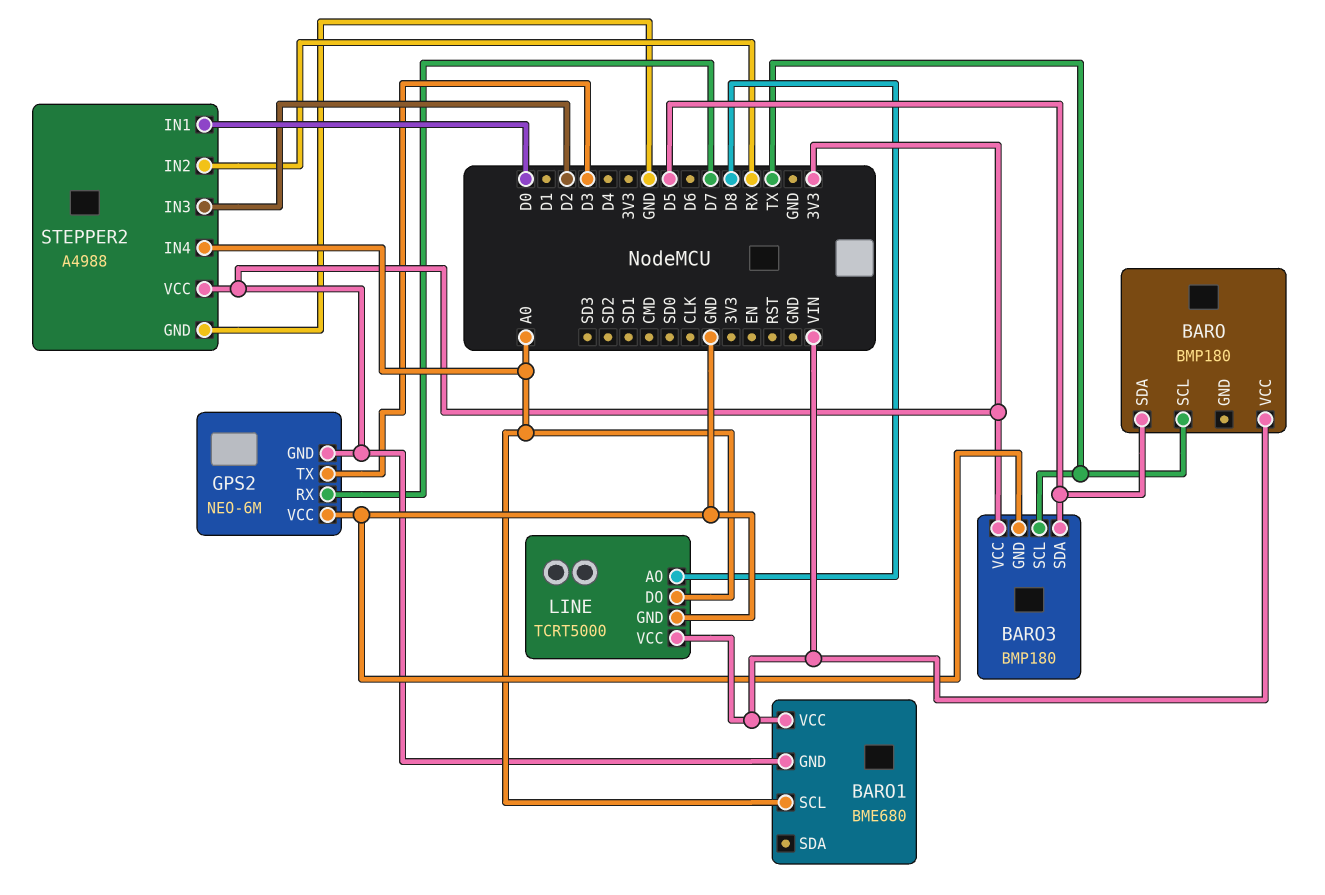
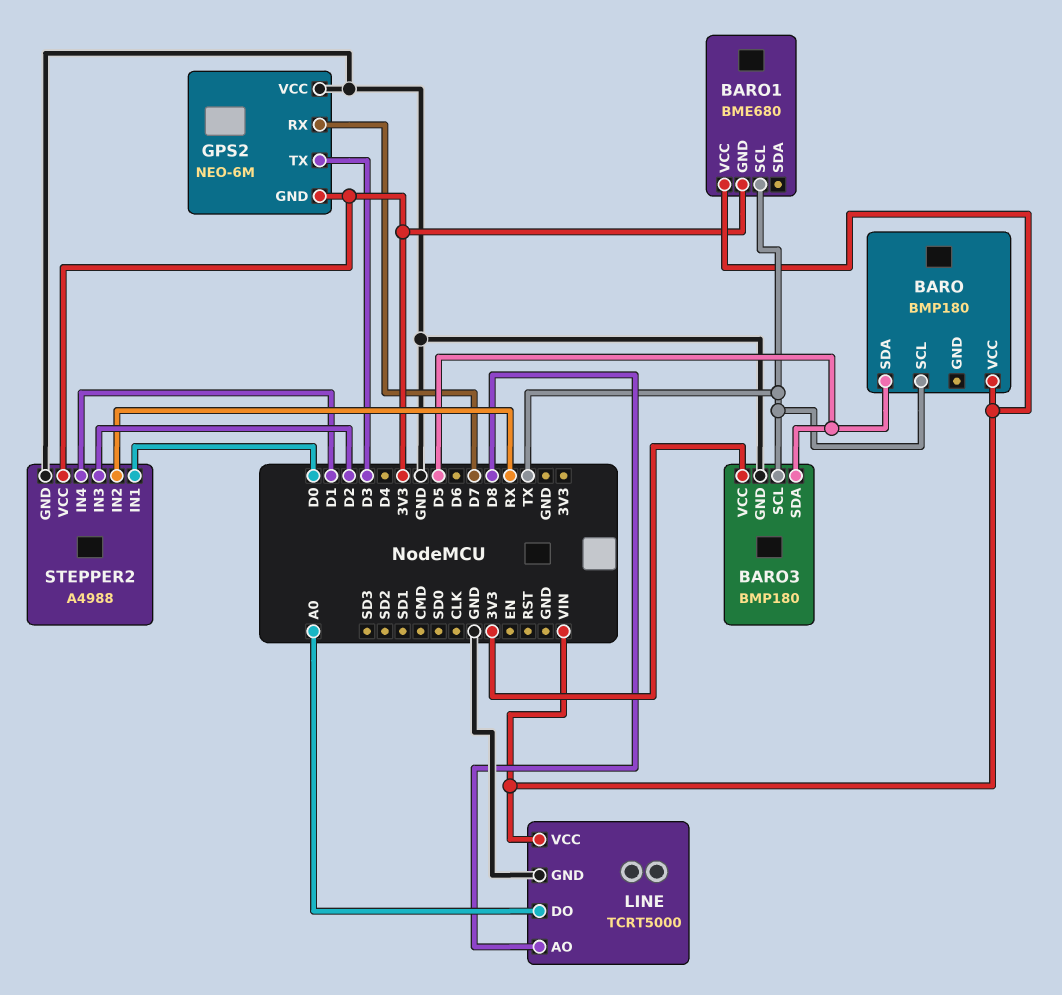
BARO1 pin SCL: A0 -> TX
STEPPER2 pin IN4: A0 -> D1

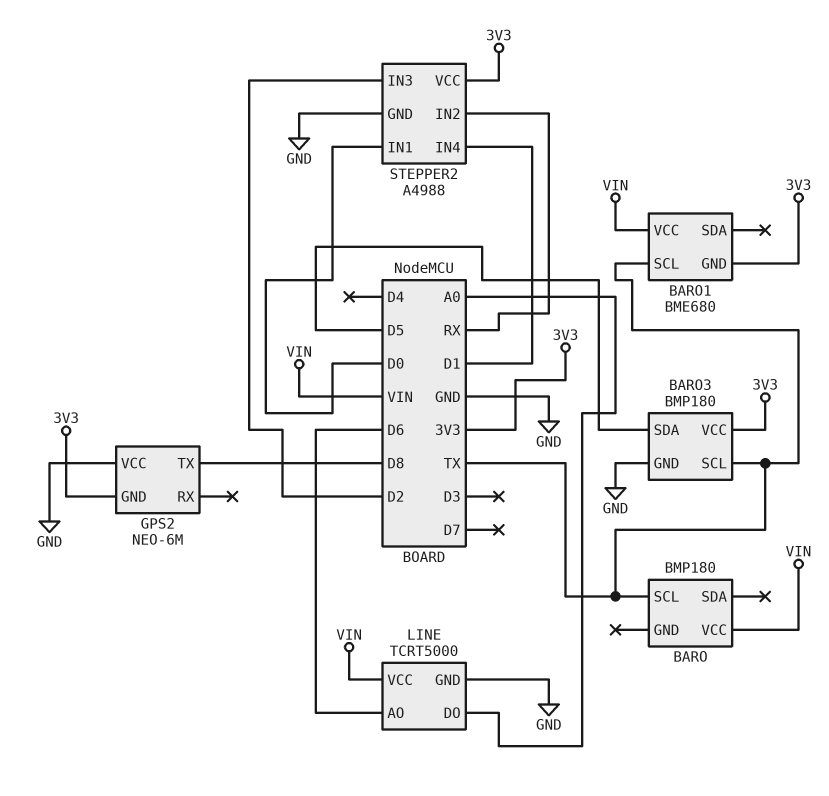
BARO pin SDA: D5 -> none
GPS2 pin RX: D7 -> none
GPS2 pin TX: D3 -> D8
LINE pin AO: D8 -> D6

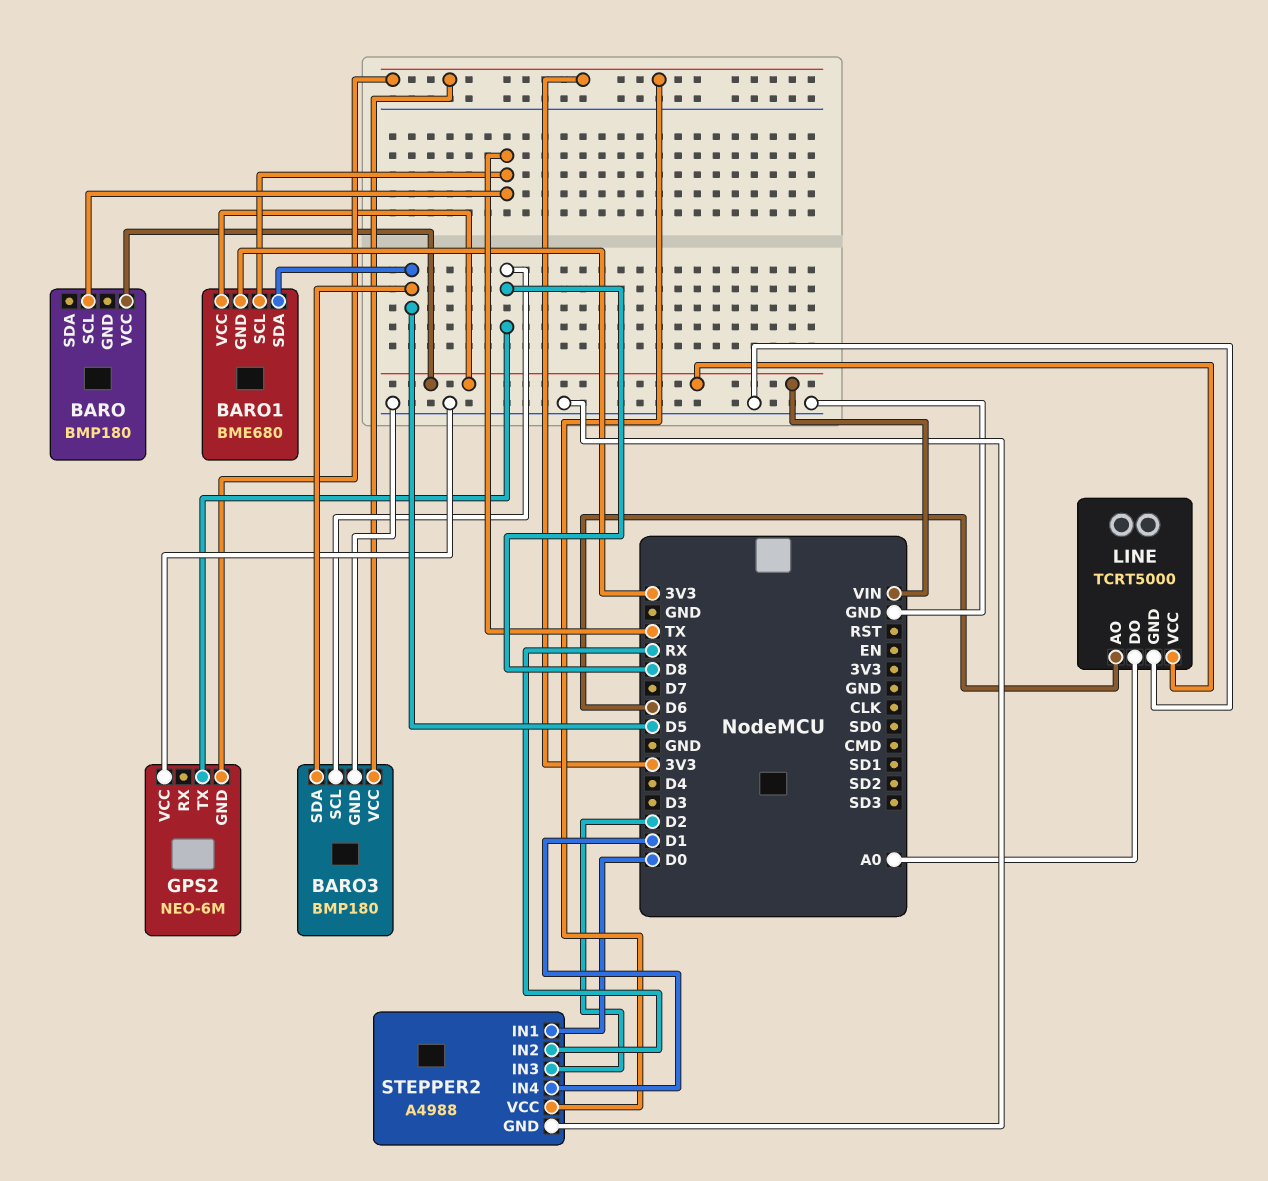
BARO1 pin SDA: none -> D5
BARO3 pin SCL: TX -> D8

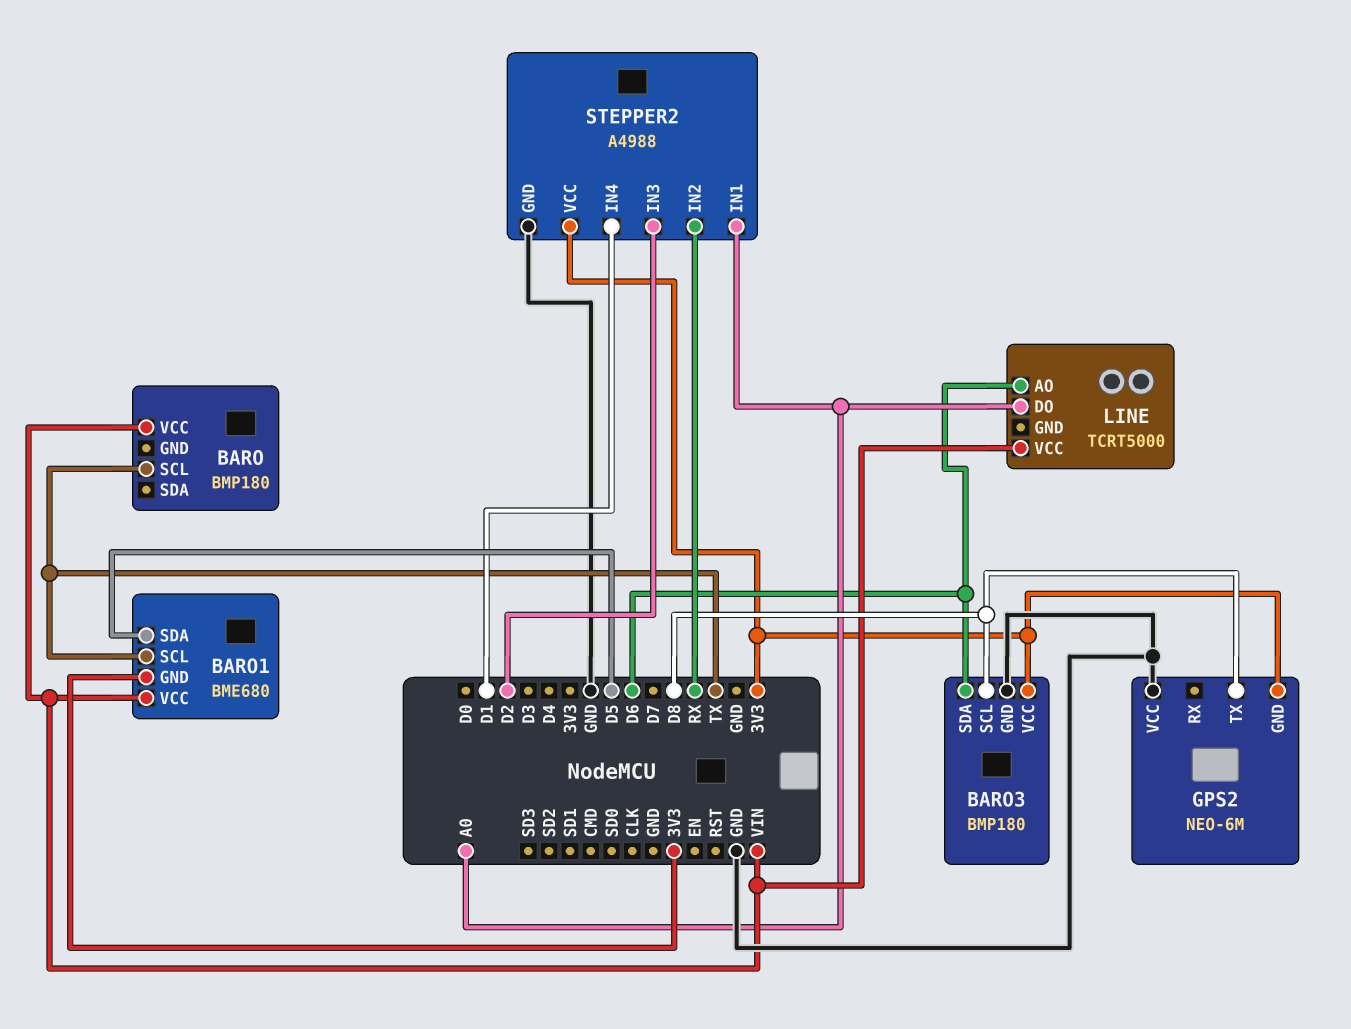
BARO3 pin SDA: D5 -> D6
LINE pin GND: GND -> none
STEPPER2 pin IN1: D0 -> A0

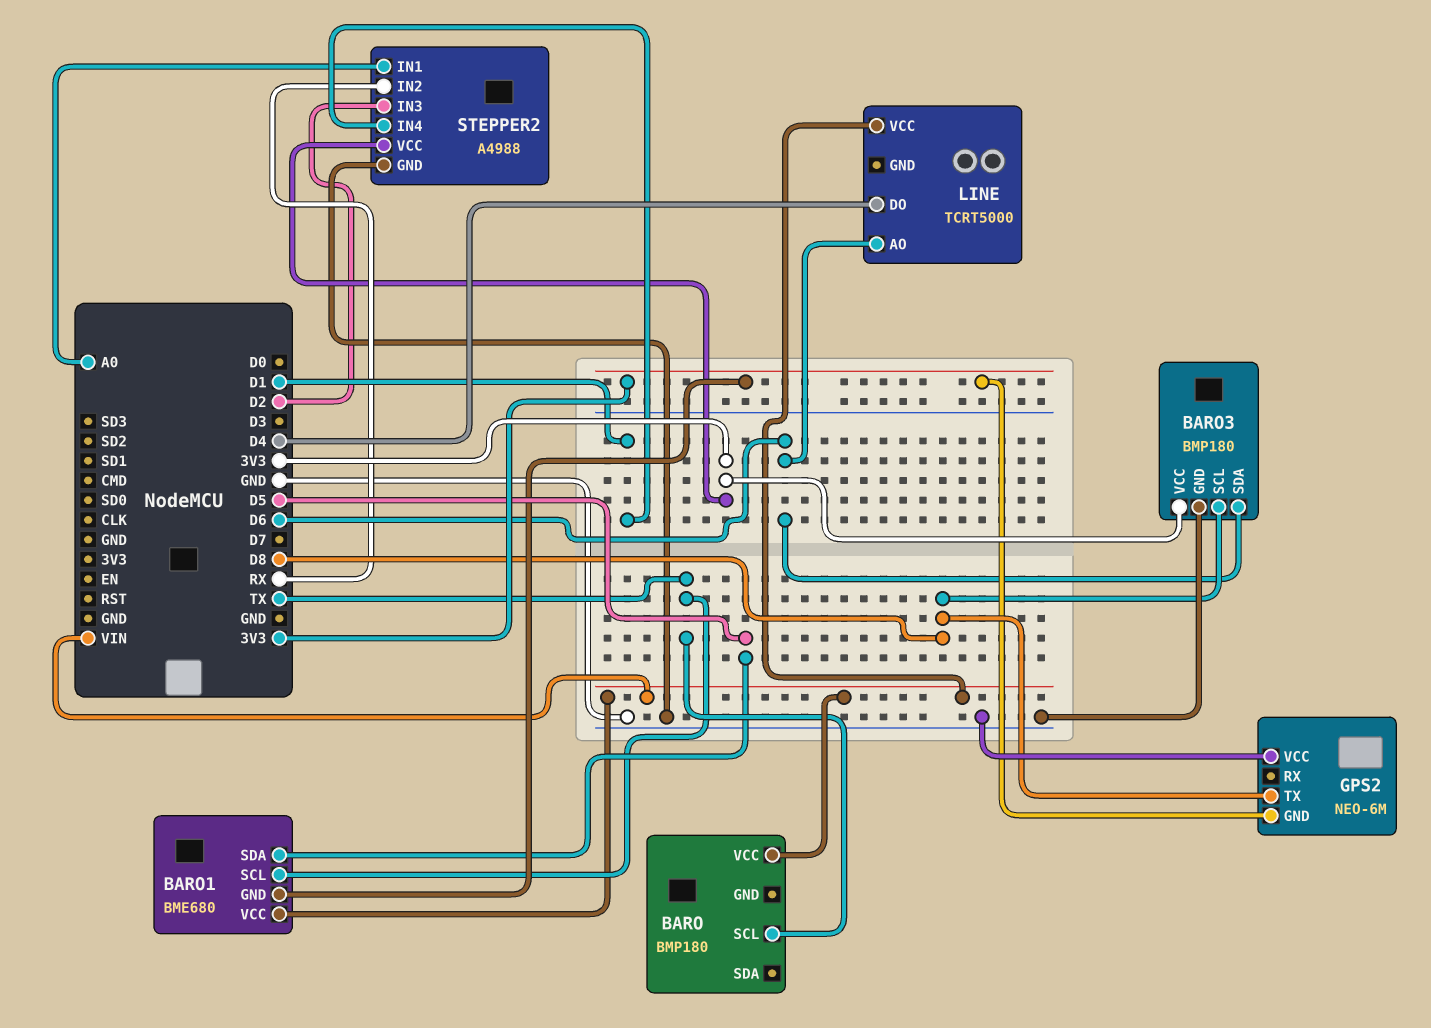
LINE pin DO: A0 -> D4

